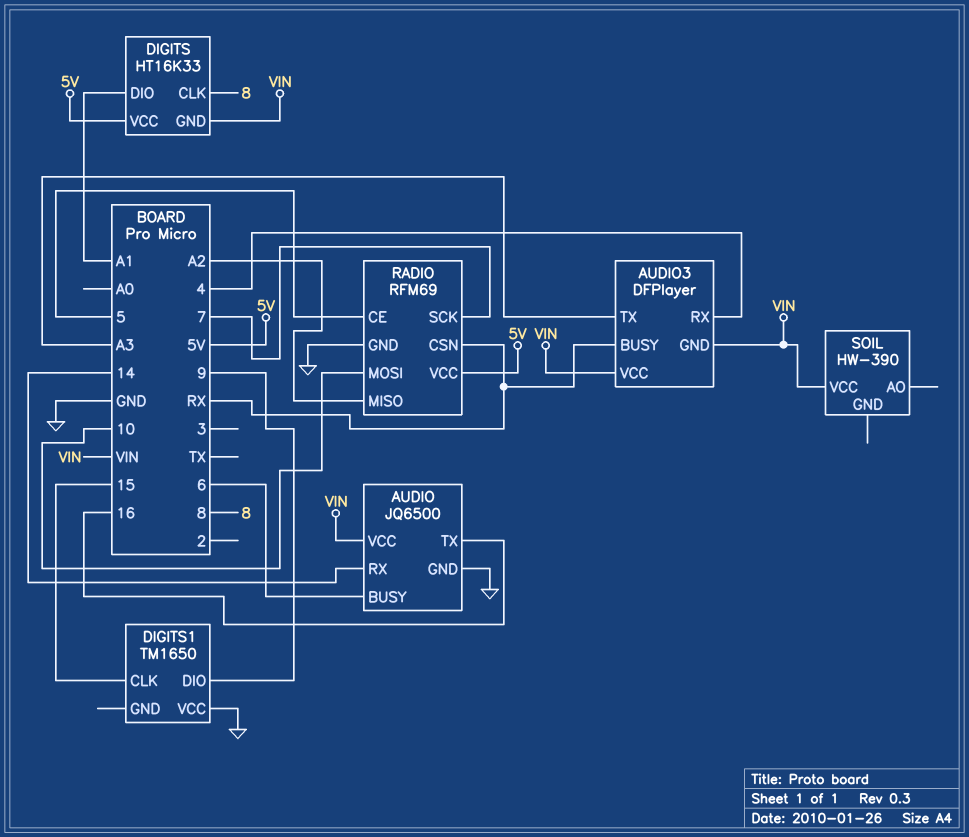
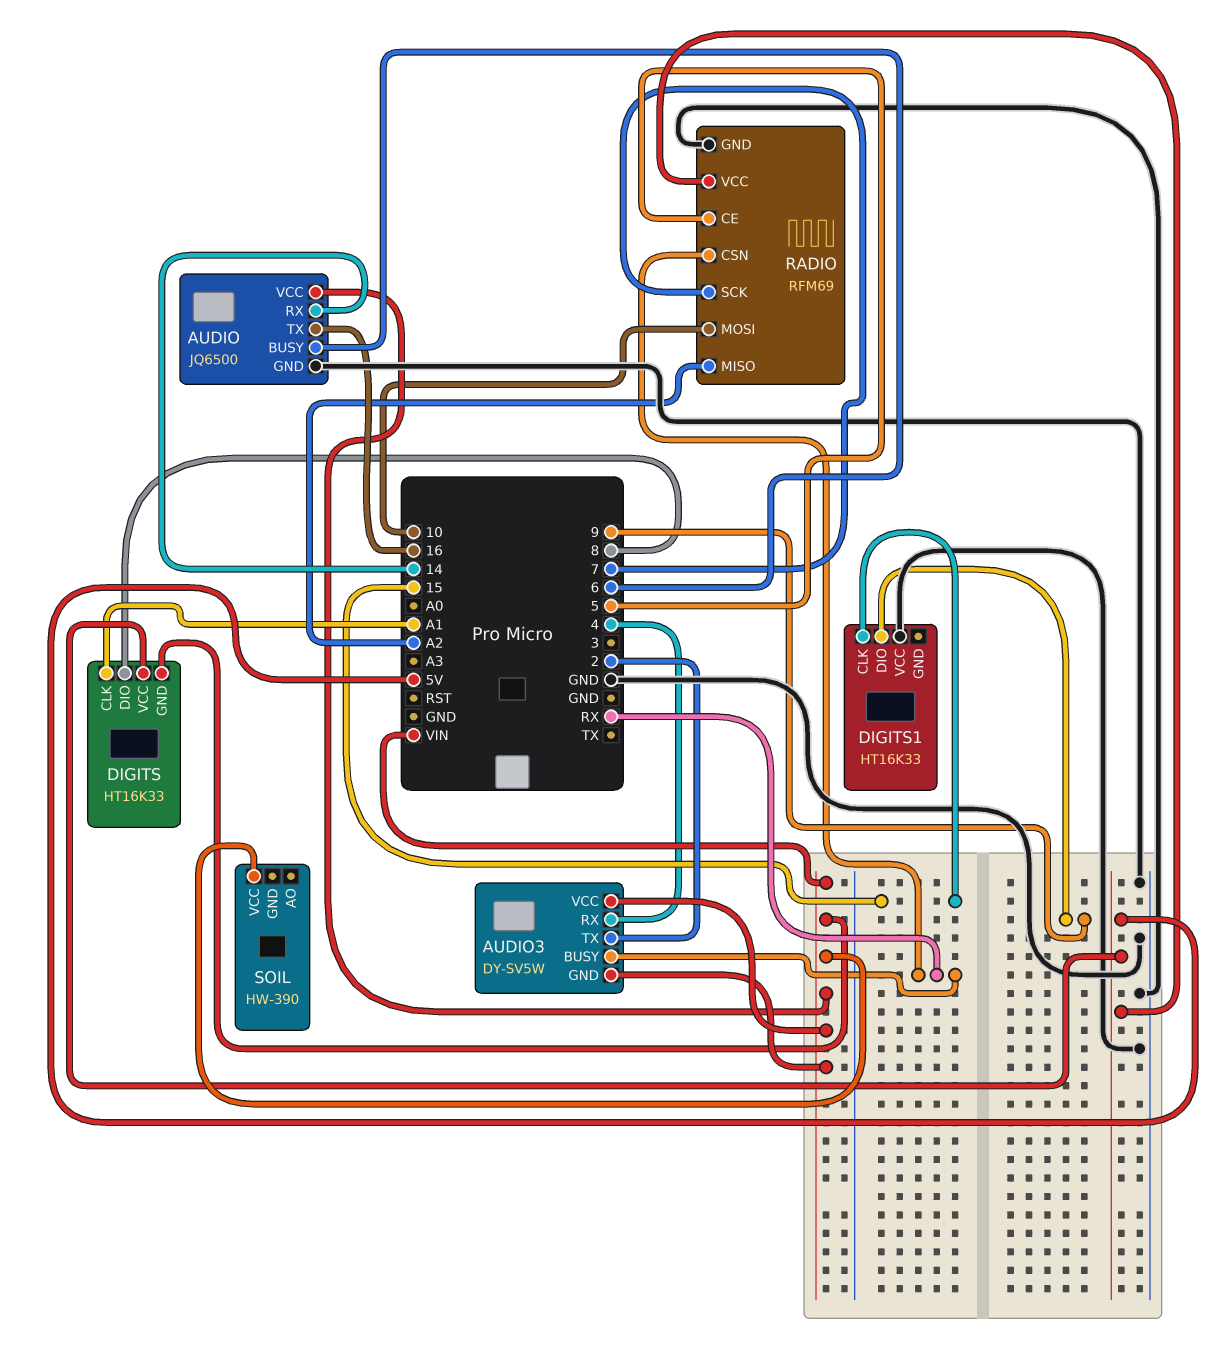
AUDIO3: DFPlayer -> DY-SV5W
AUDIO3 pin TX: A3 -> 2
DIGITS pin CLK: 8 -> A1
DIGITS pin DIO: A1 -> 8
DIGITS1: TM1650 -> HT16K33

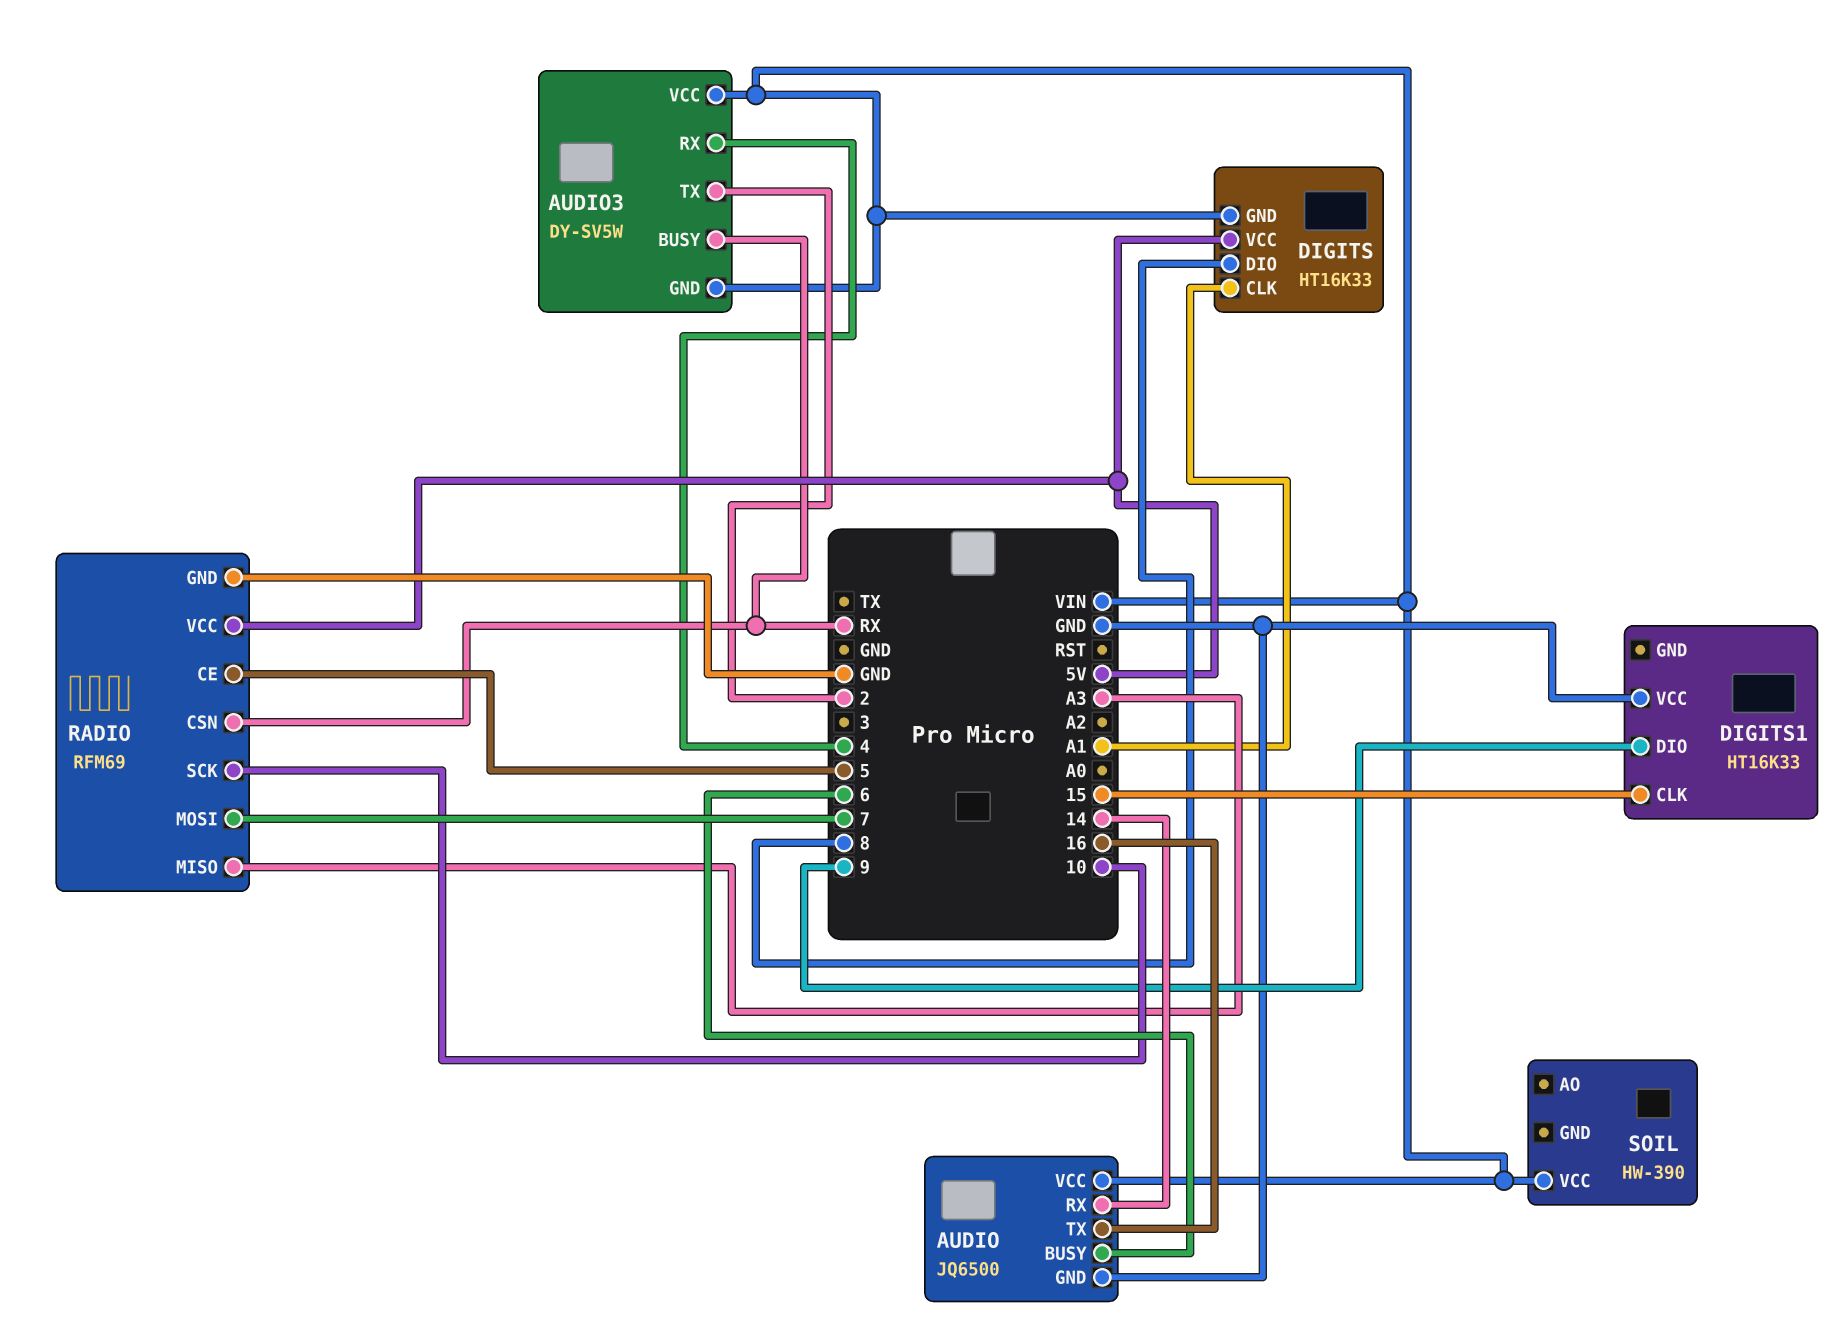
RADIO pin MISO: A2 -> A3
RADIO pin MOSI: 10 -> 7
RADIO pin SCK: 7 -> 10

